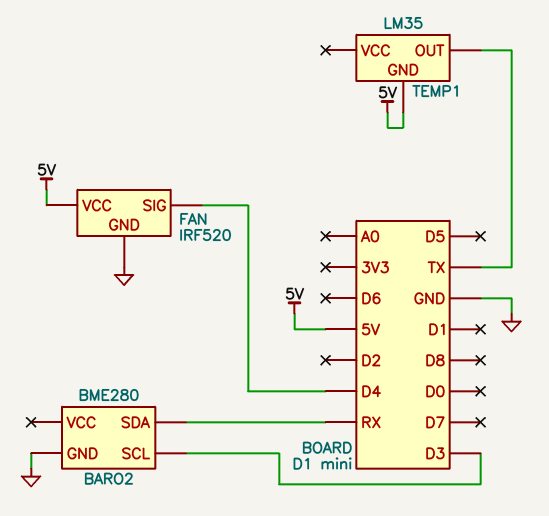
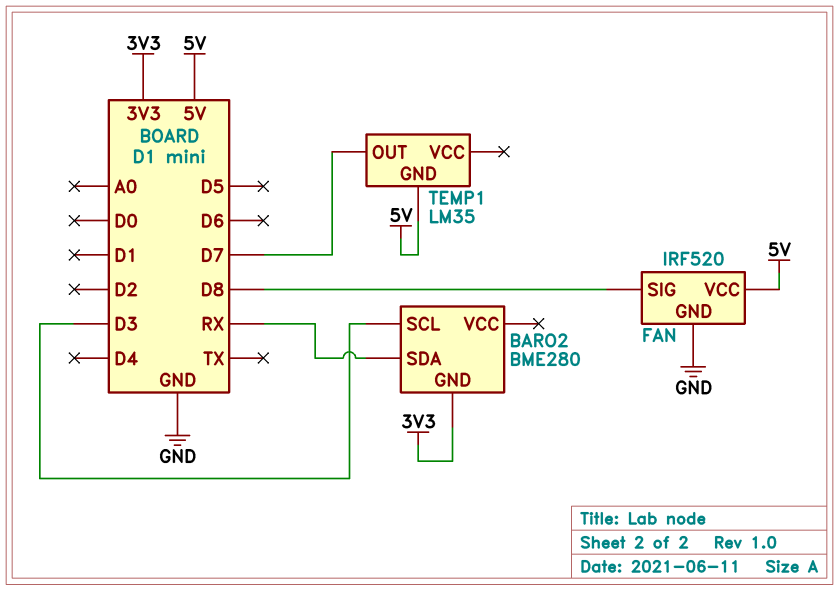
BARO2 pin GND: GND -> 3V3
FAN pin SIG: D4 -> D8
TEMP1 pin OUT: TX -> D7

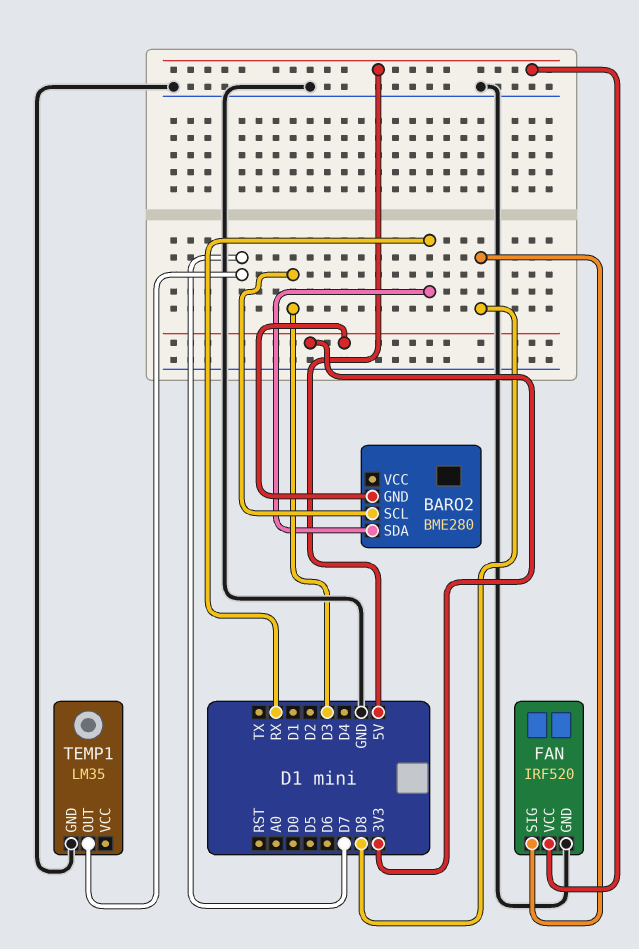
TEMP1 pin GND: 5V -> GND

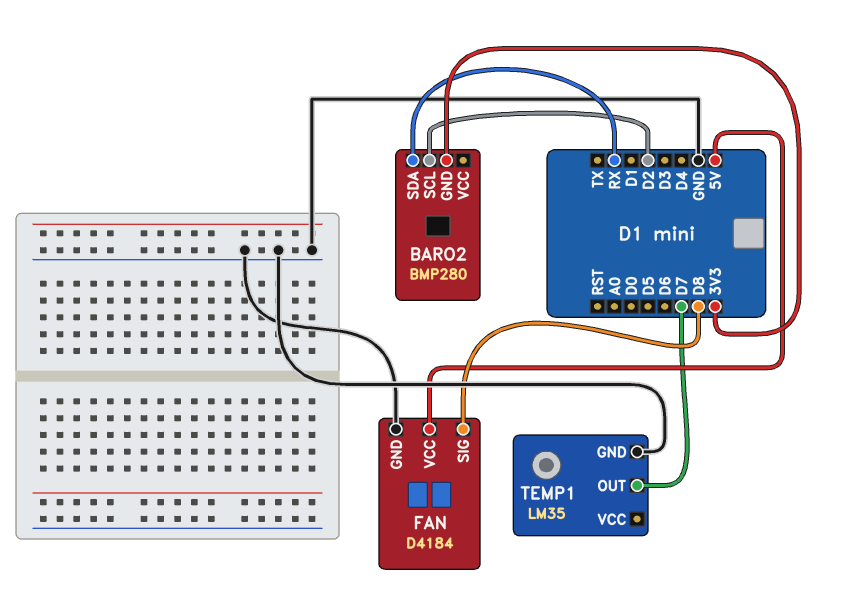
BARO2: BME280 -> BMP280
BARO2 pin SCL: D3 -> D2
FAN: IRF520 -> D4184

